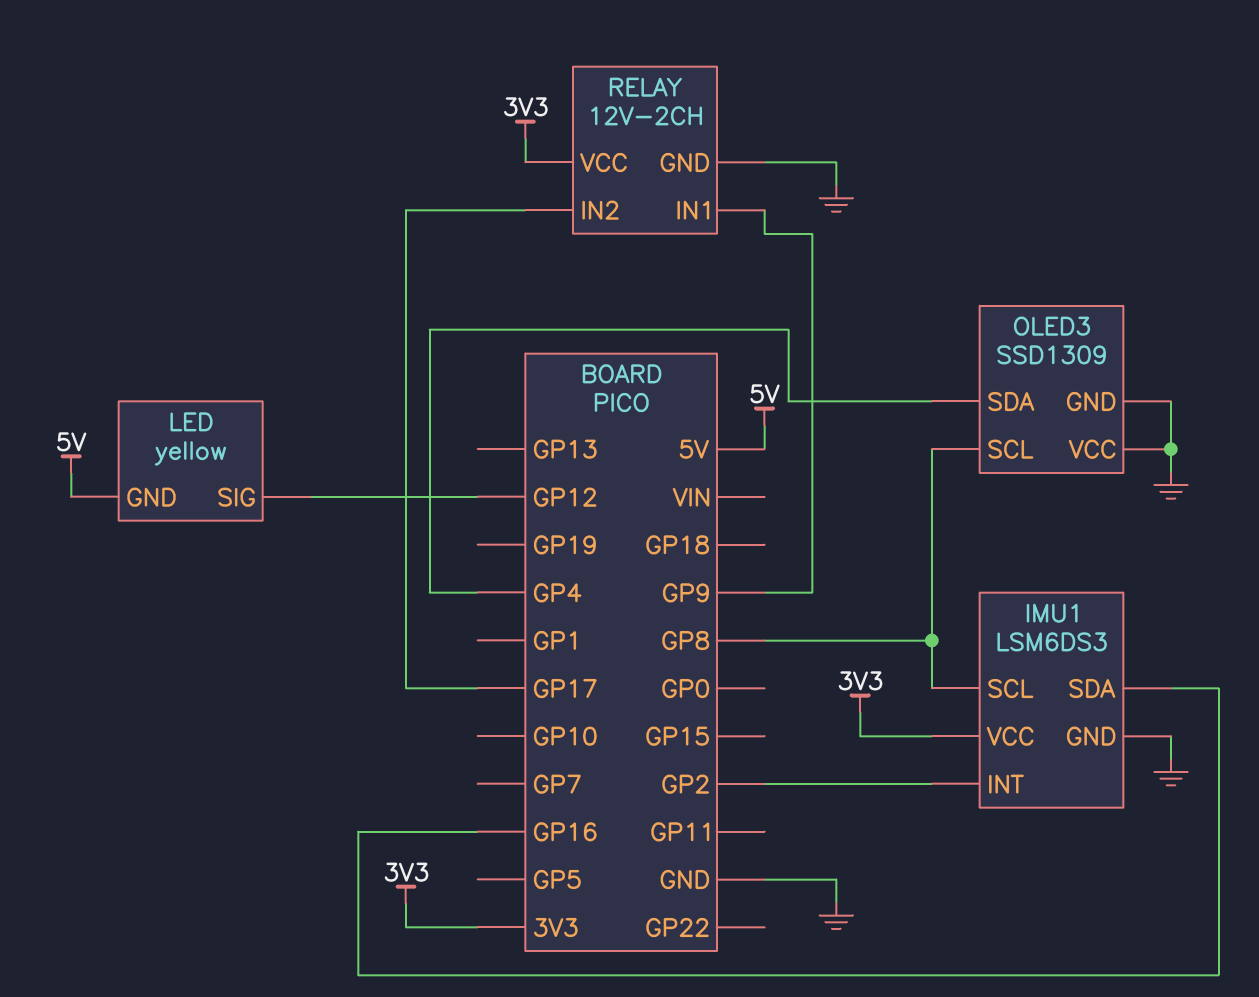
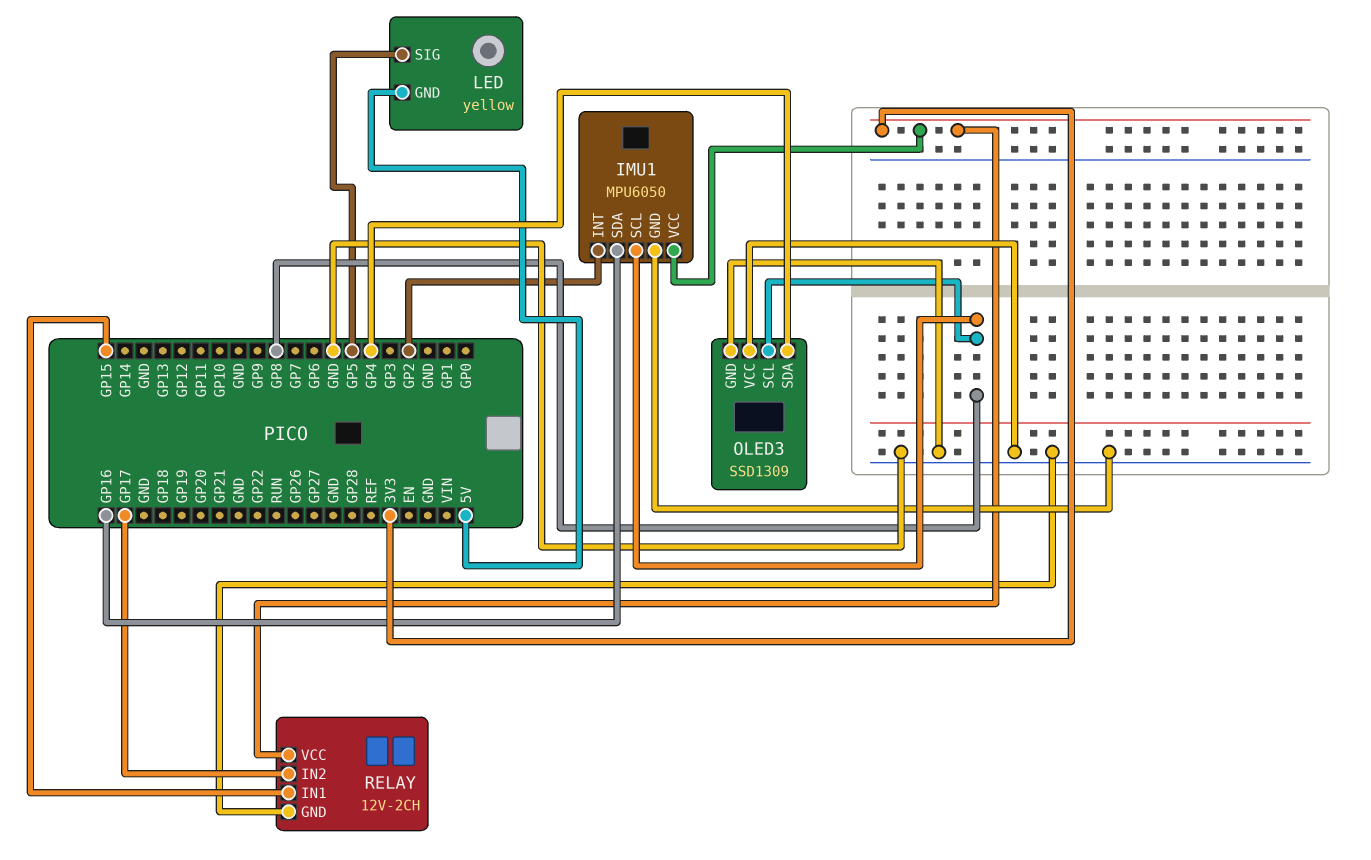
IMU1: LSM6DS3 -> MPU6050
LED pin SIG: GP12 -> GP5
RELAY pin IN1: GP9 -> GP15

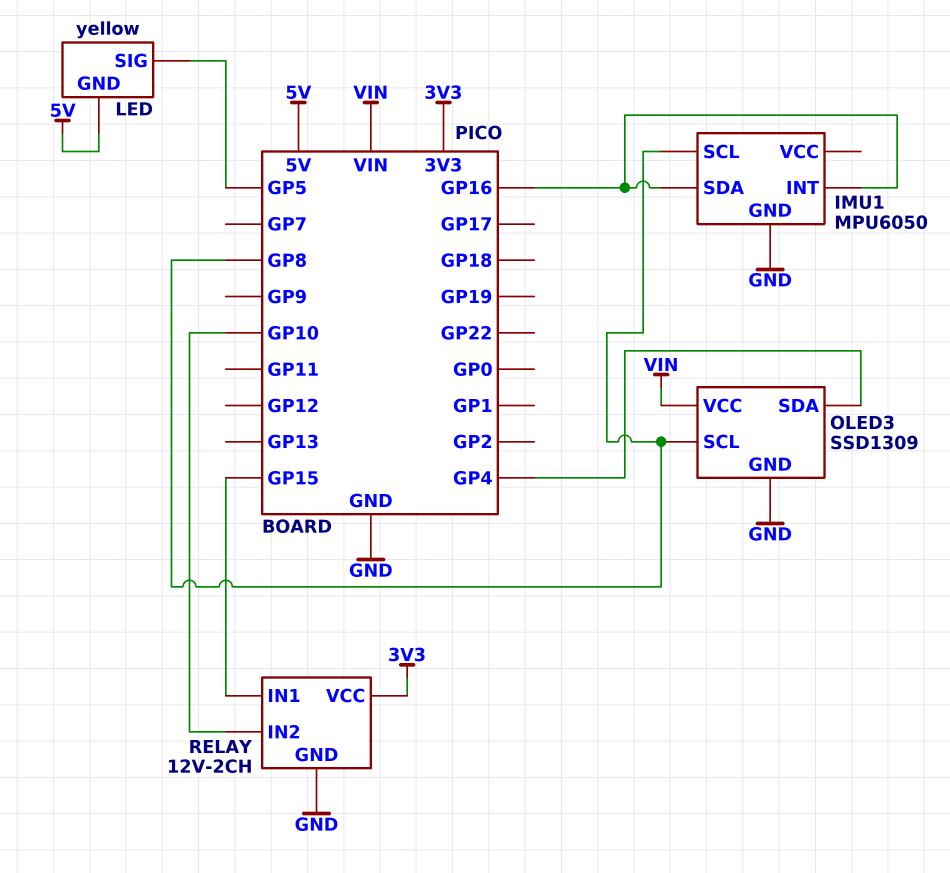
IMU1 pin INT: GP2 -> GP16
IMU1 pin VCC: 3V3 -> none
OLED3 pin VCC: GND -> VIN
RELAY pin IN2: GP17 -> GP10

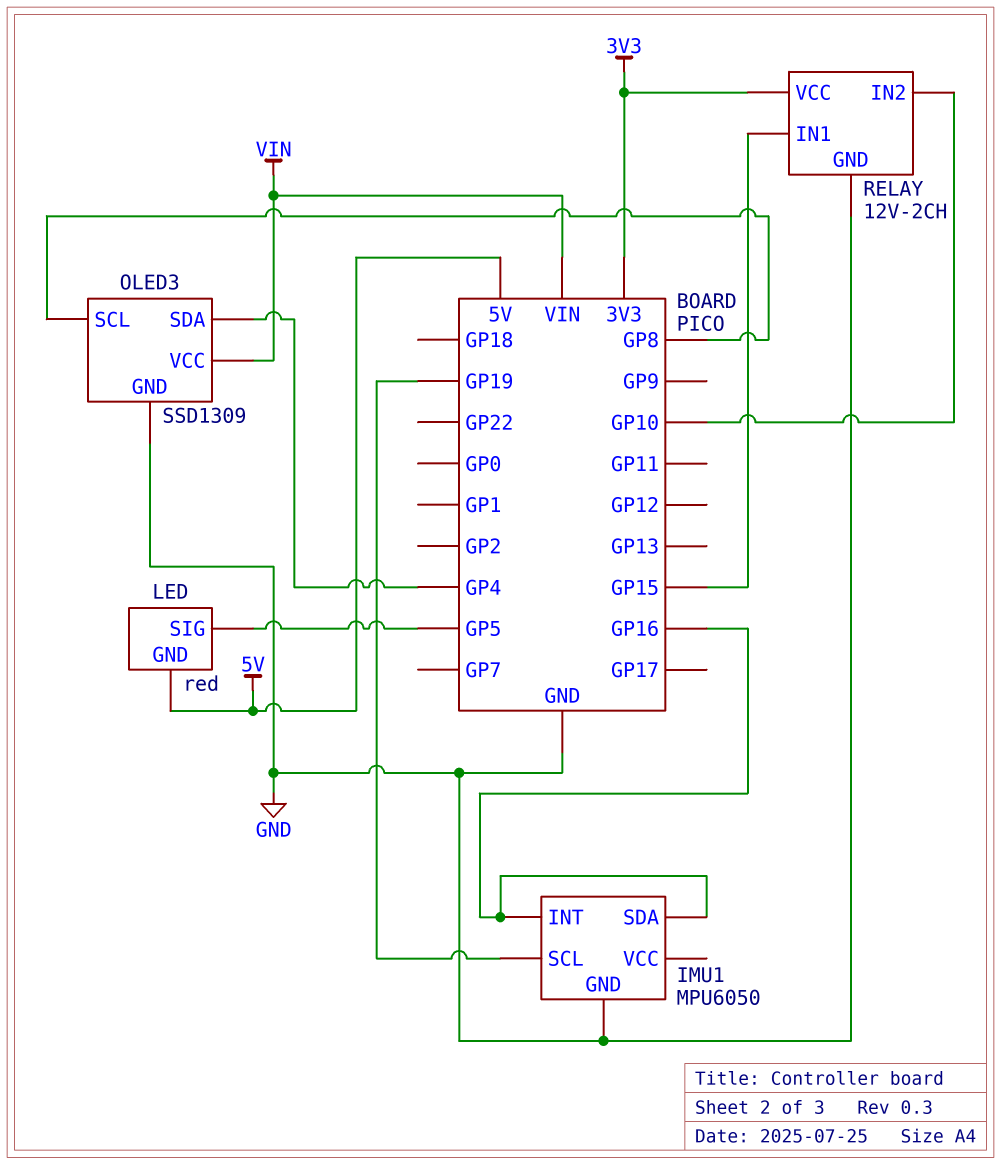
IMU1 pin SCL: GP8 -> GP19
LED: yellow -> red

